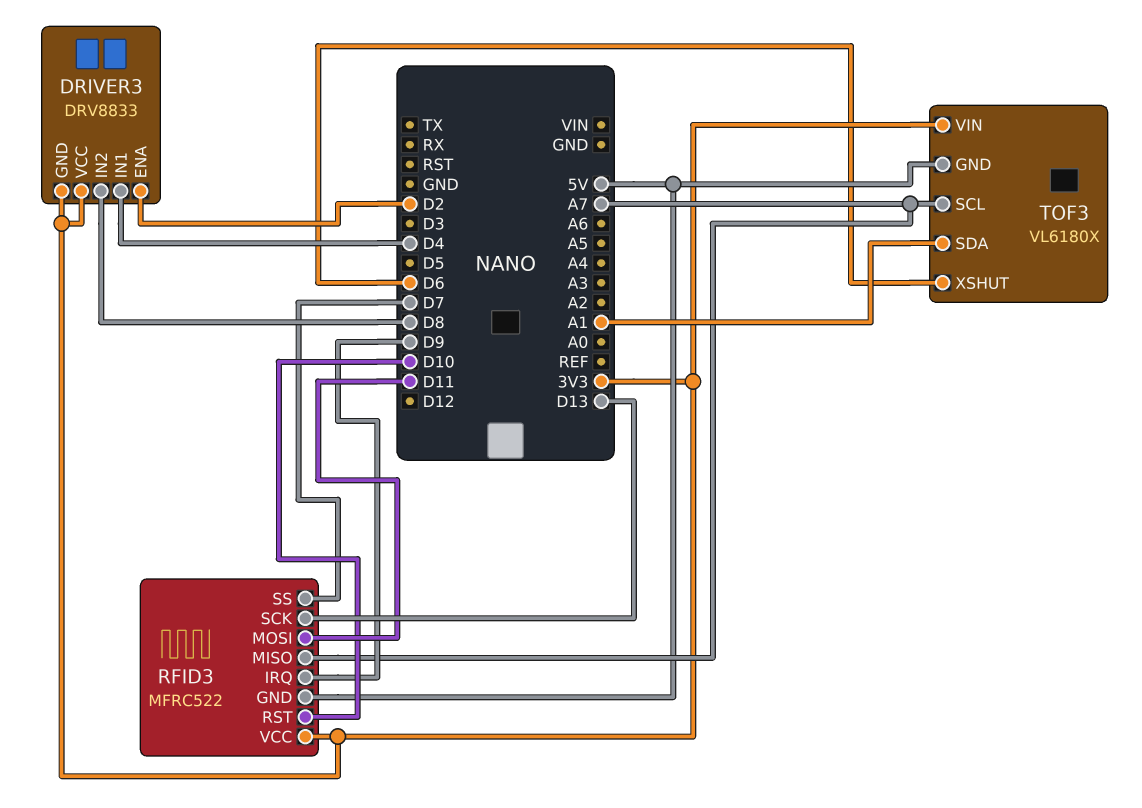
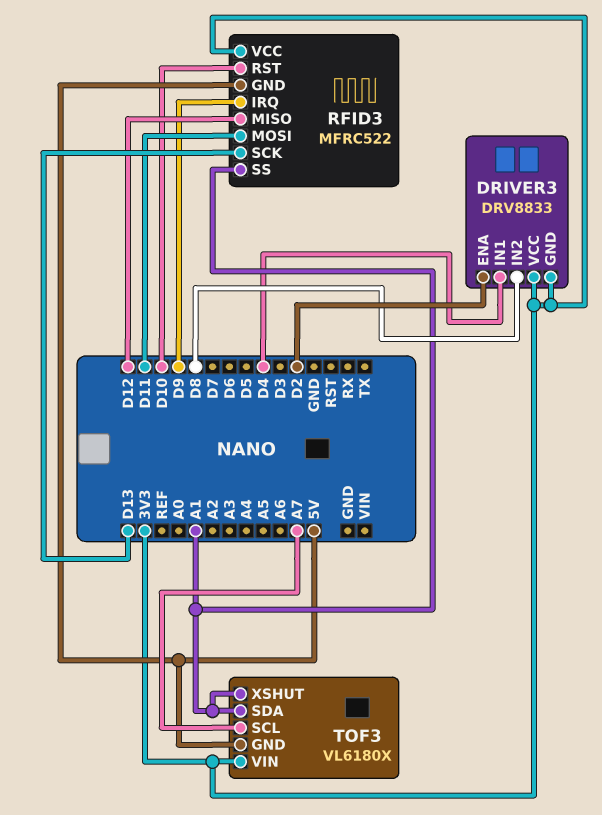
RFID3 pin MISO: A7 -> D12
RFID3 pin SS: D7 -> A1
TOF3 pin XSHUT: D6 -> A1

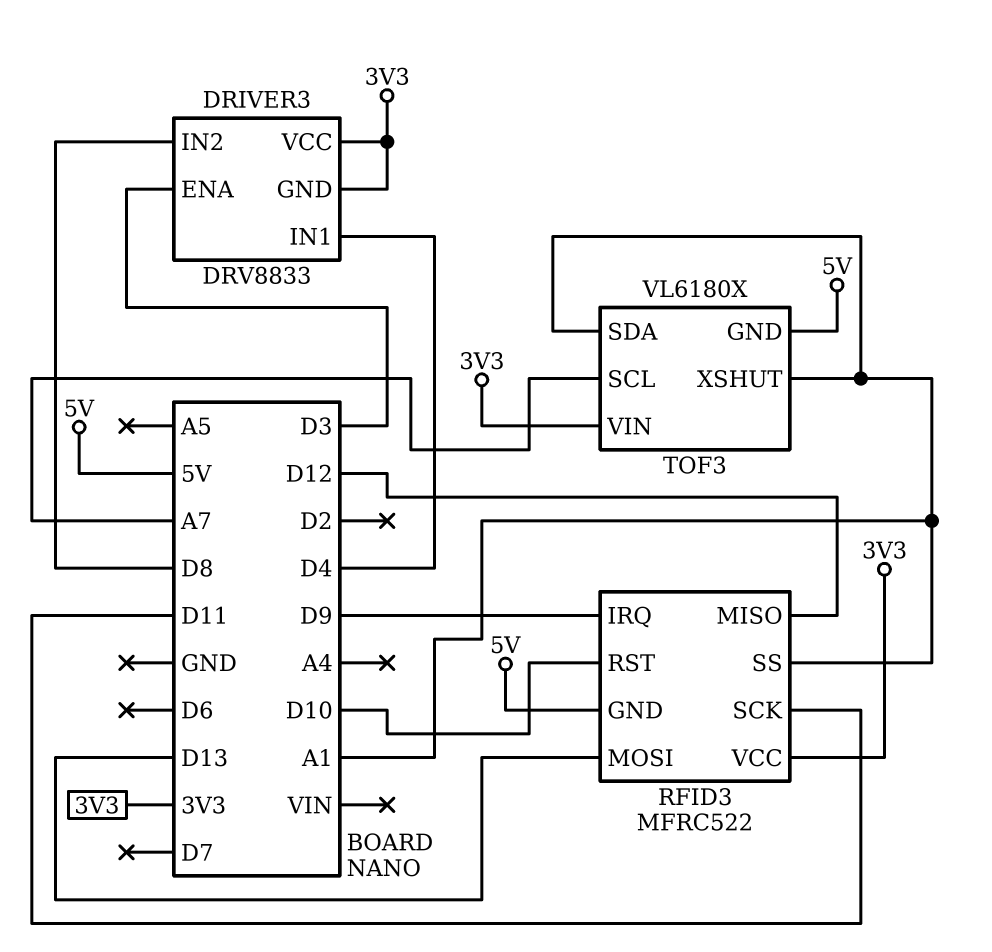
DRIVER3 pin ENA: D2 -> D3
RFID3 pin MOSI: D11 -> D13
RFID3 pin SCK: D13 -> D11

